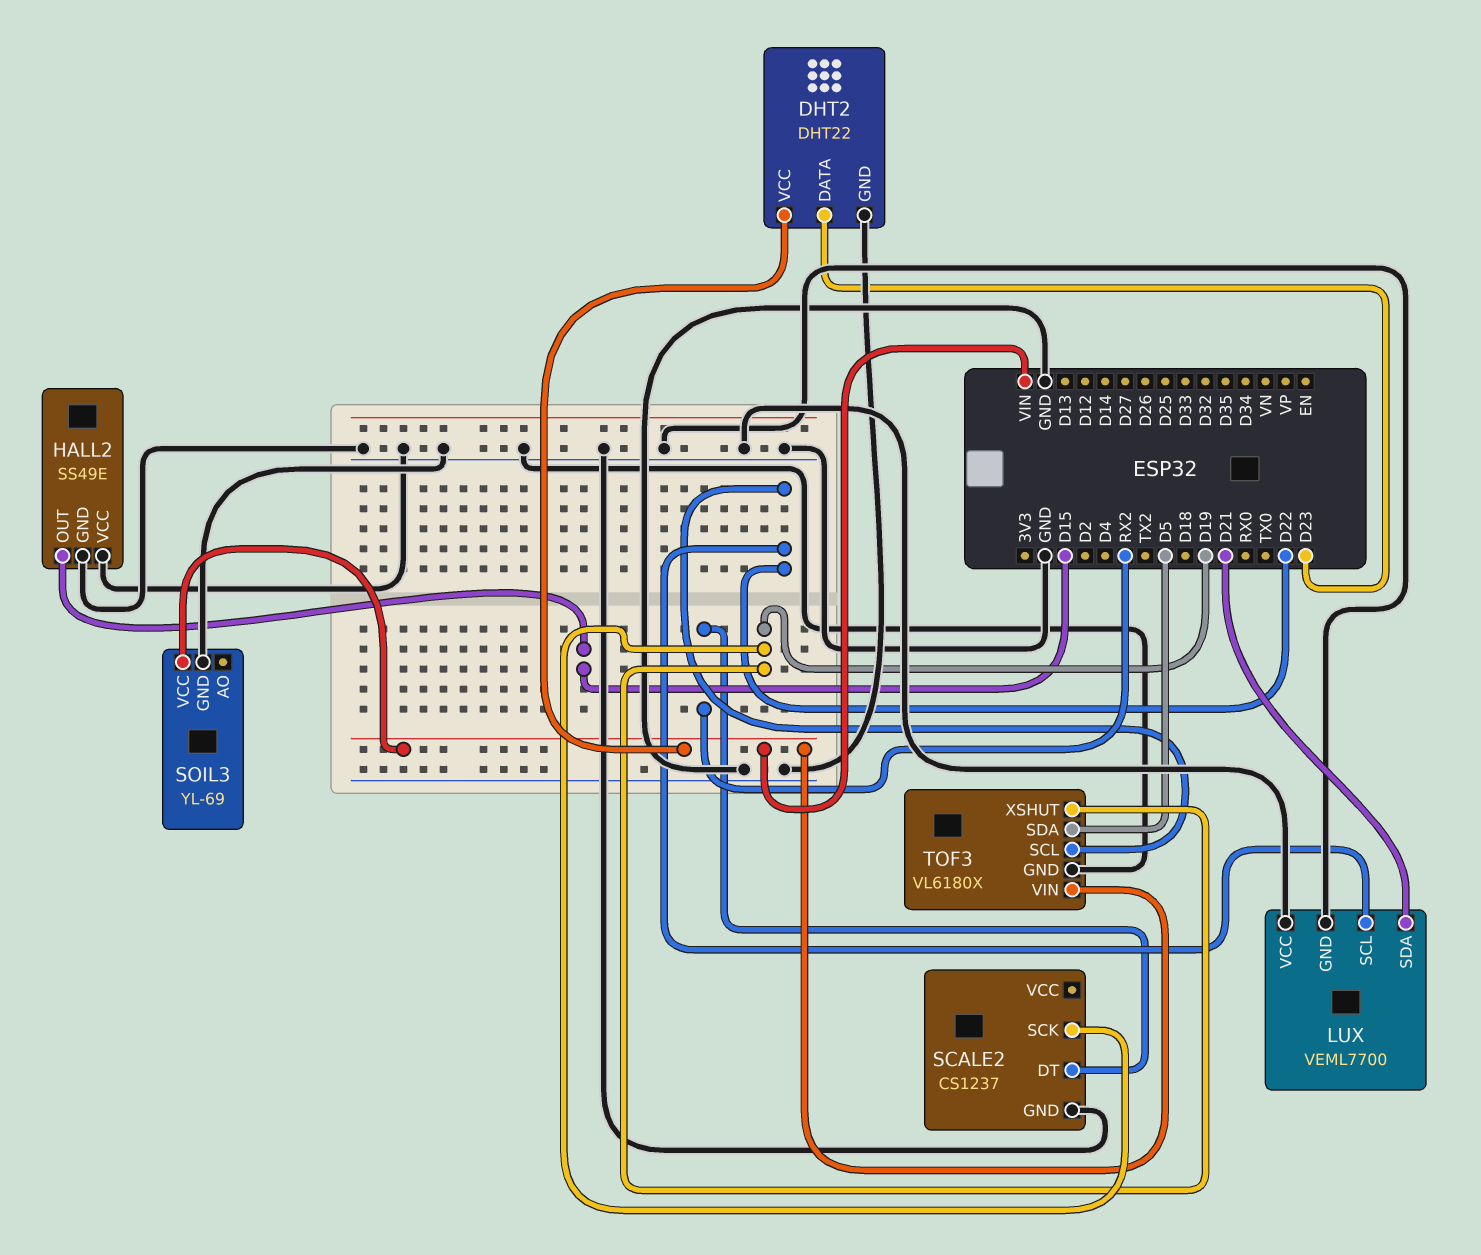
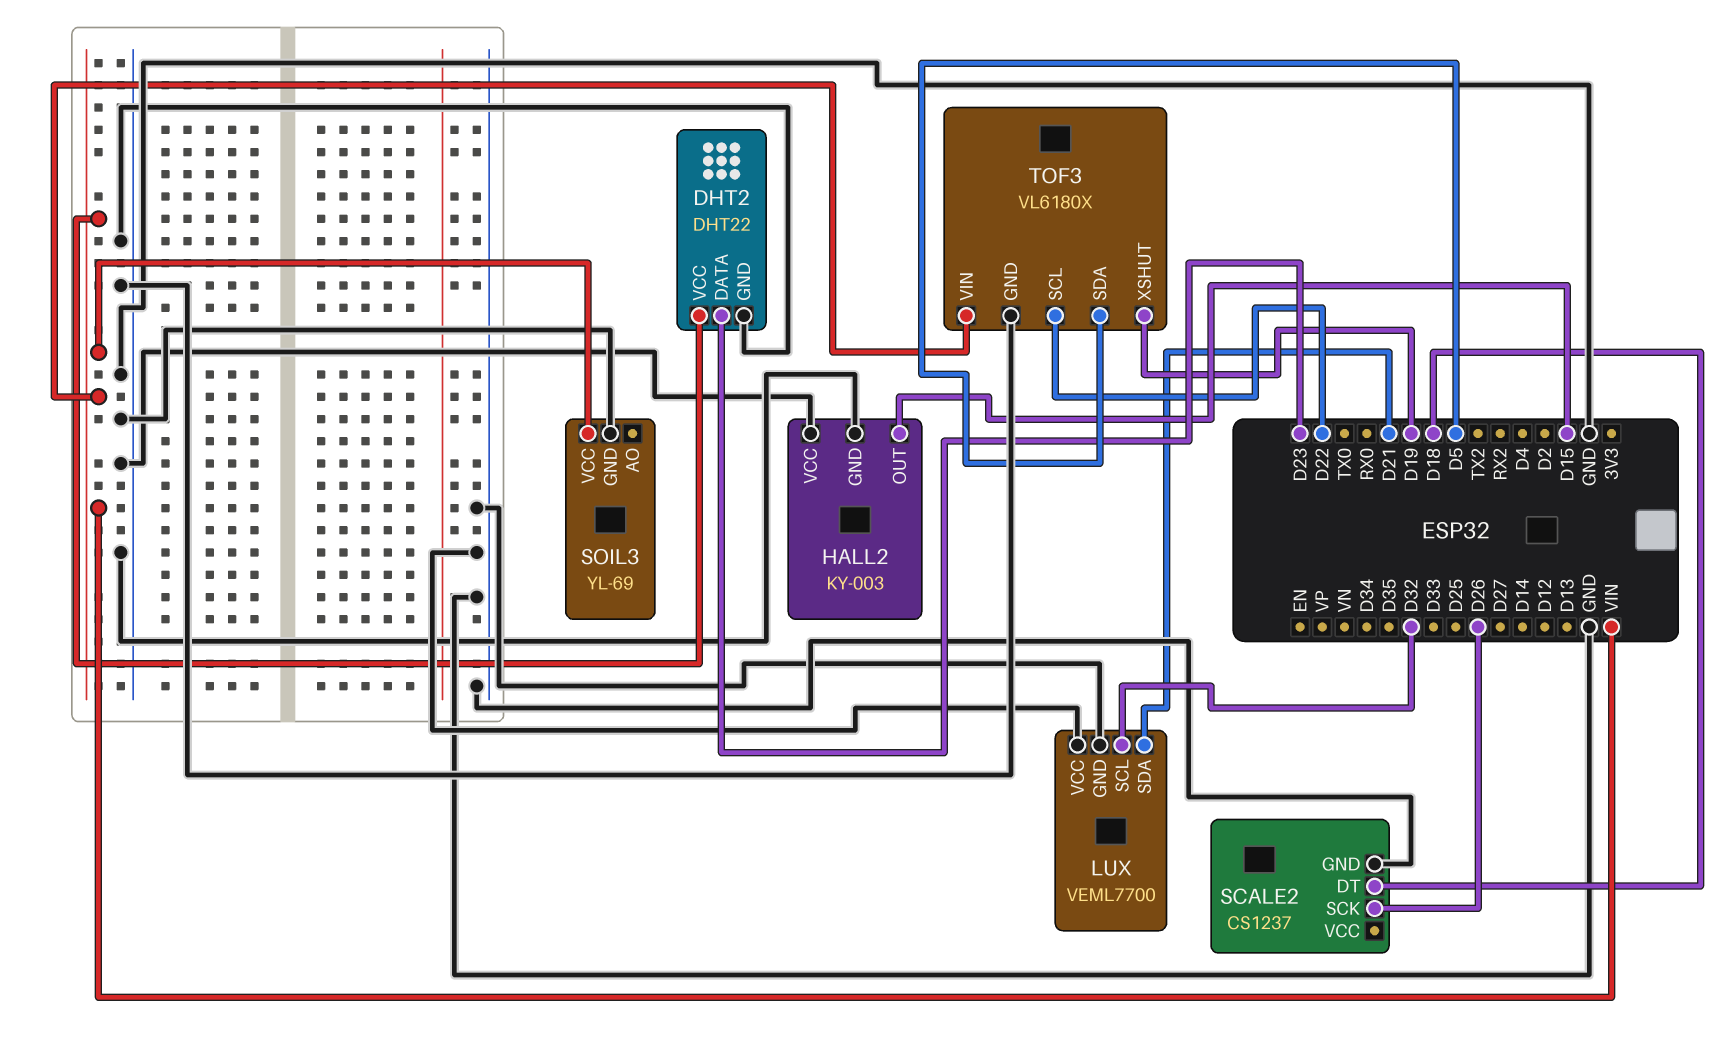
HALL2: SS49E -> KY-003
LUX pin SCL: D22 -> D32
SCALE2 pin DT: RX2 -> D18
SCALE2 pin SCK: D19 -> D26

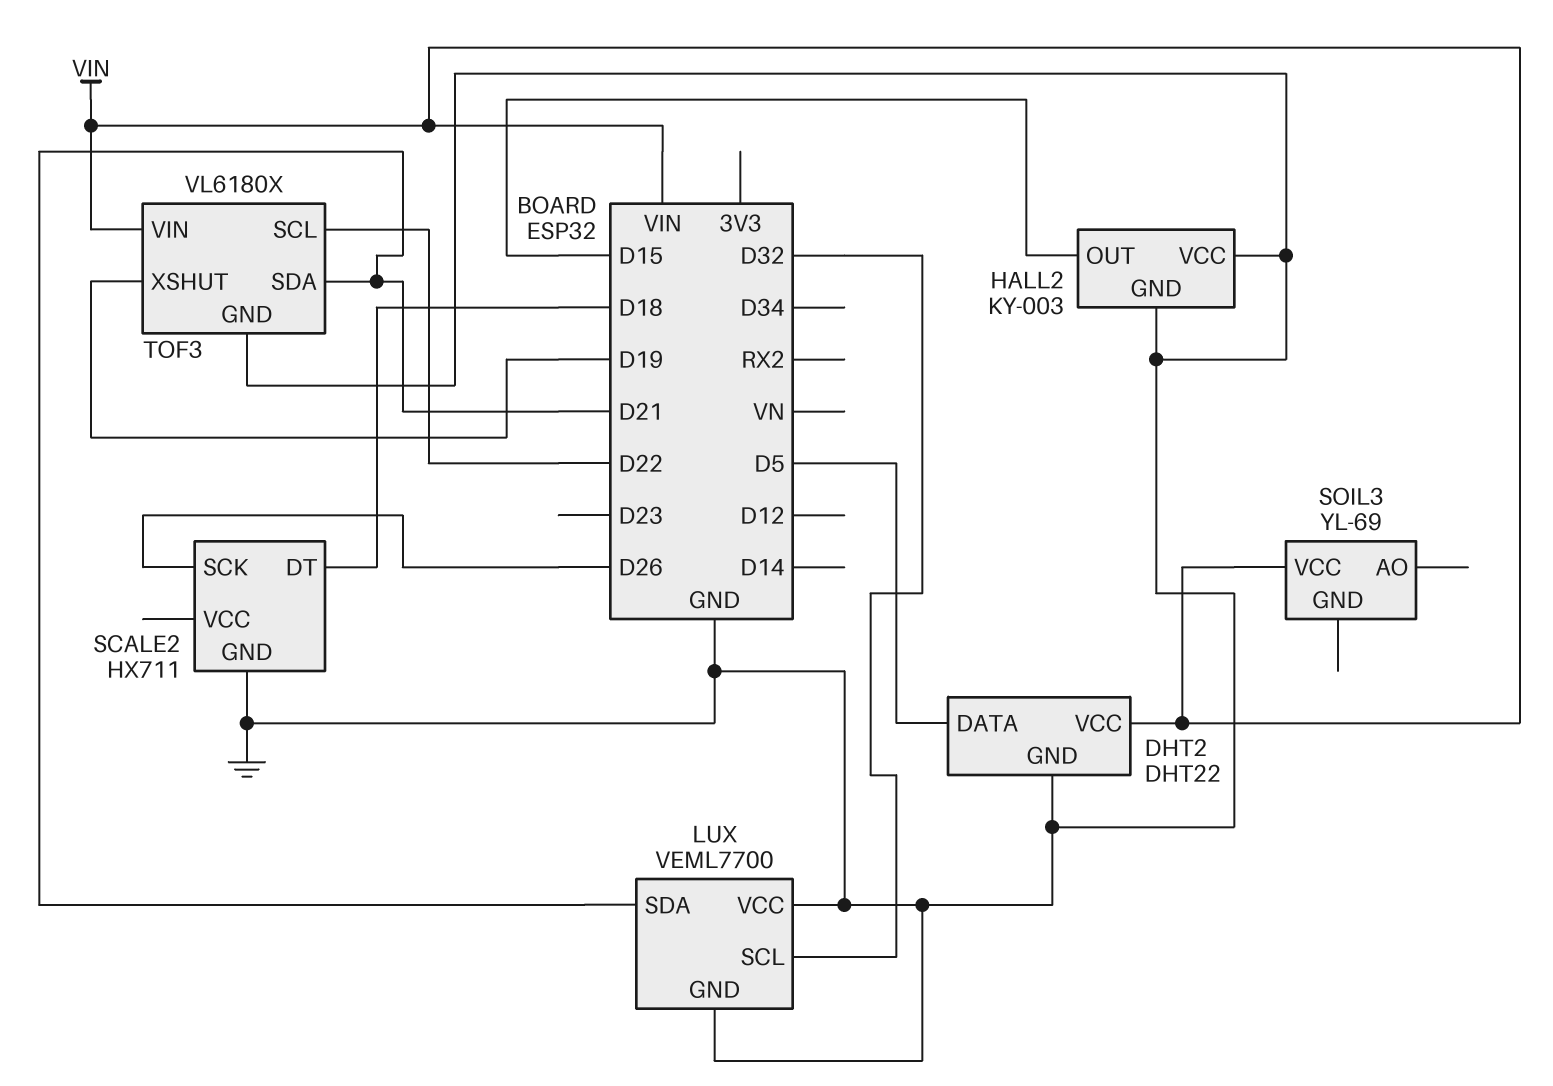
DHT2 pin DATA: D23 -> D5
SCALE2: CS1237 -> HX711
SOIL3 pin GND: GND -> none
TOF3 pin SDA: D5 -> D21

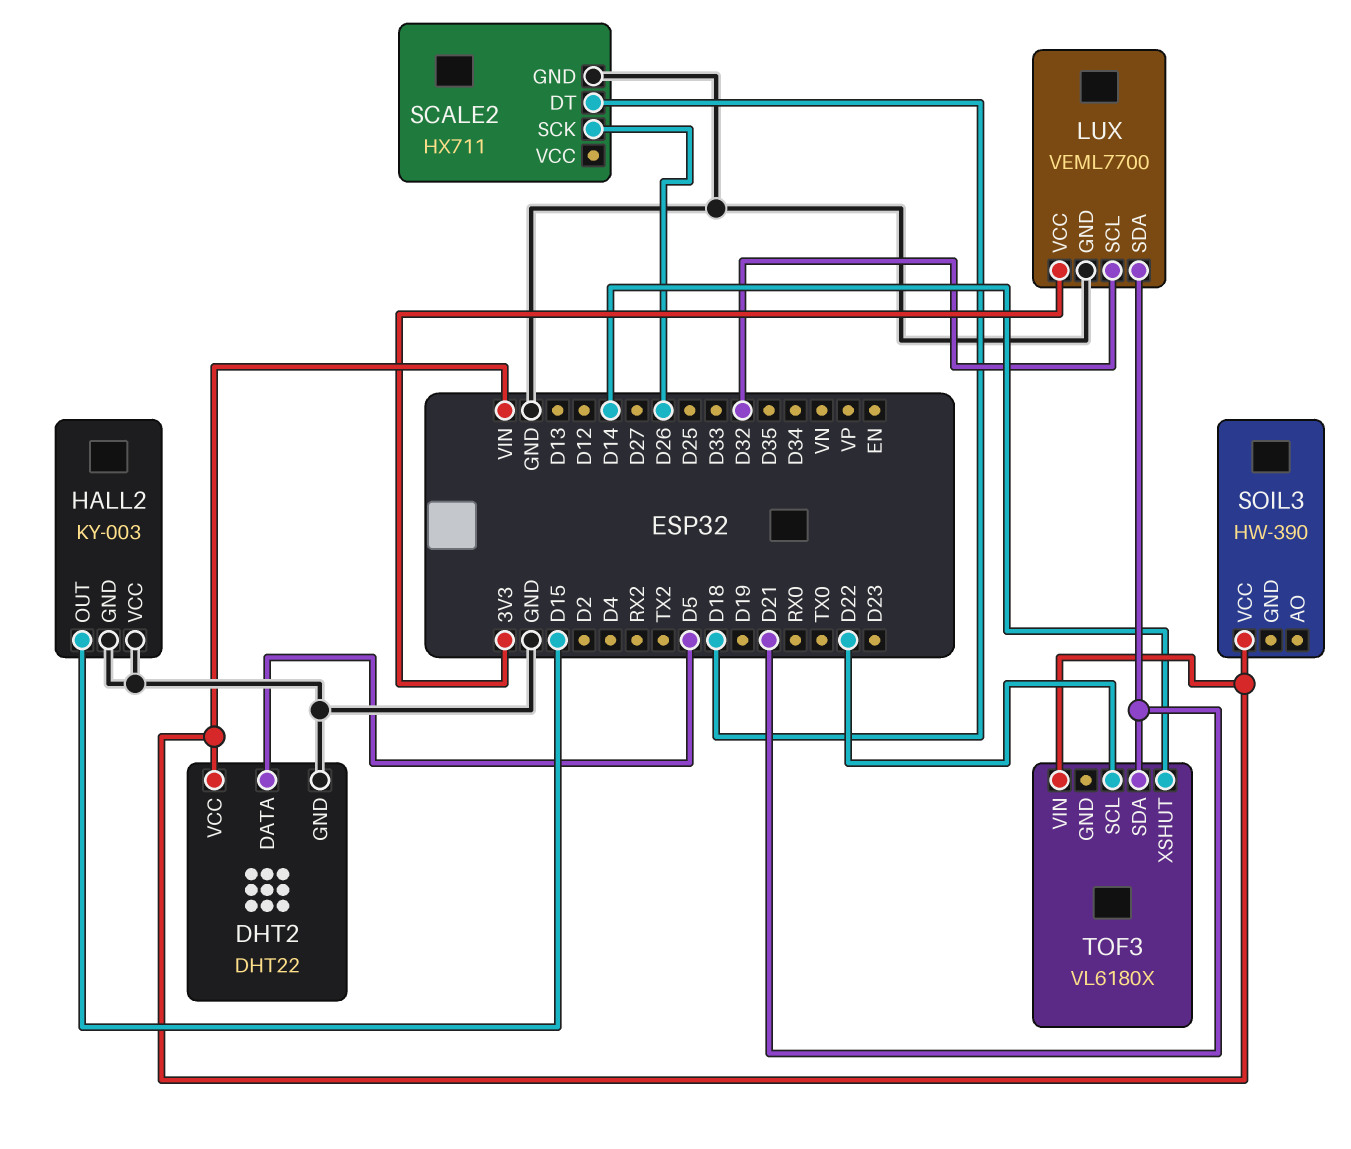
LUX pin VCC: GND -> 3V3
SOIL3: YL-69 -> HW-390
TOF3 pin GND: GND -> none
TOF3 pin XSHUT: D19 -> D14

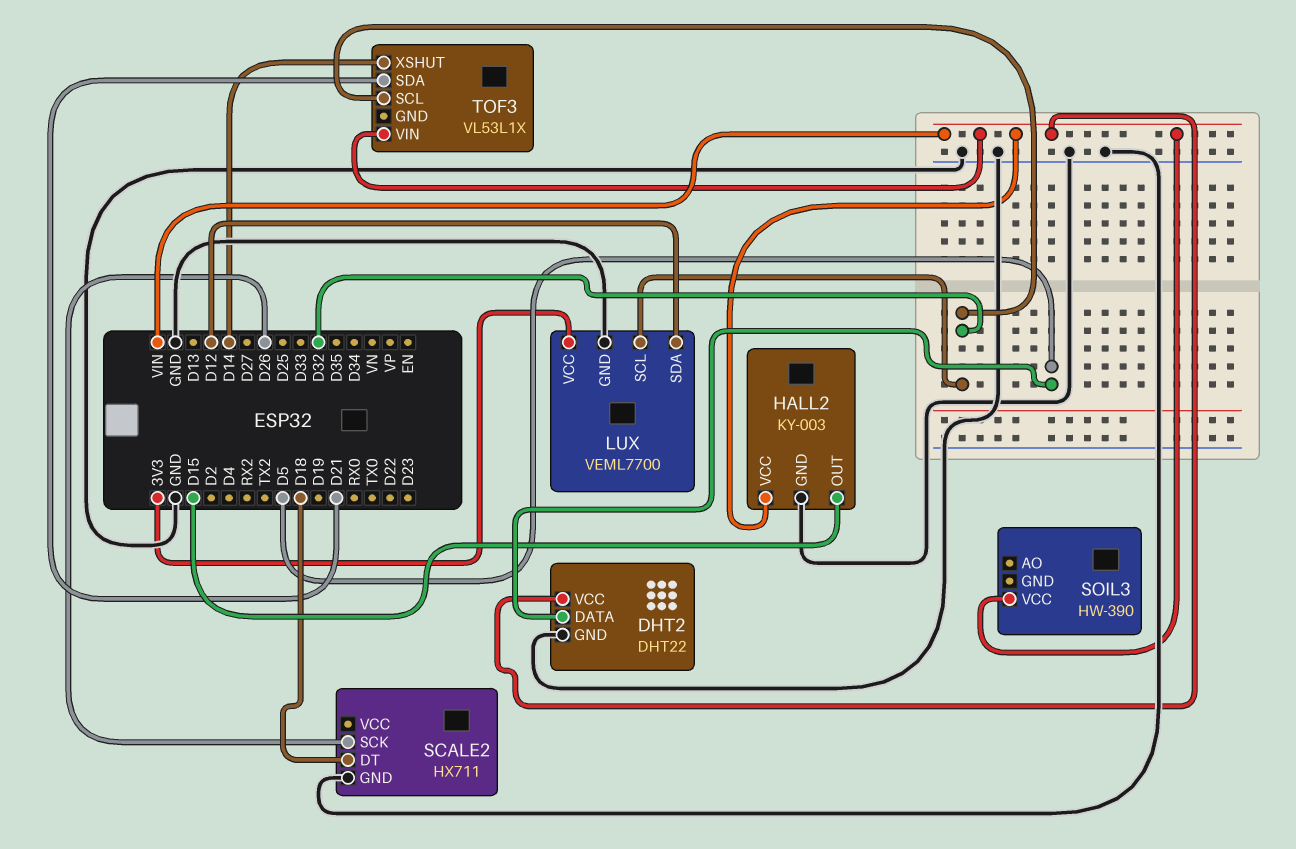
HALL2 pin VCC: GND -> VIN
LUX pin SDA: D21 -> D12
TOF3: VL6180X -> VL53L1X
TOF3 pin SCL: D22 -> D32

